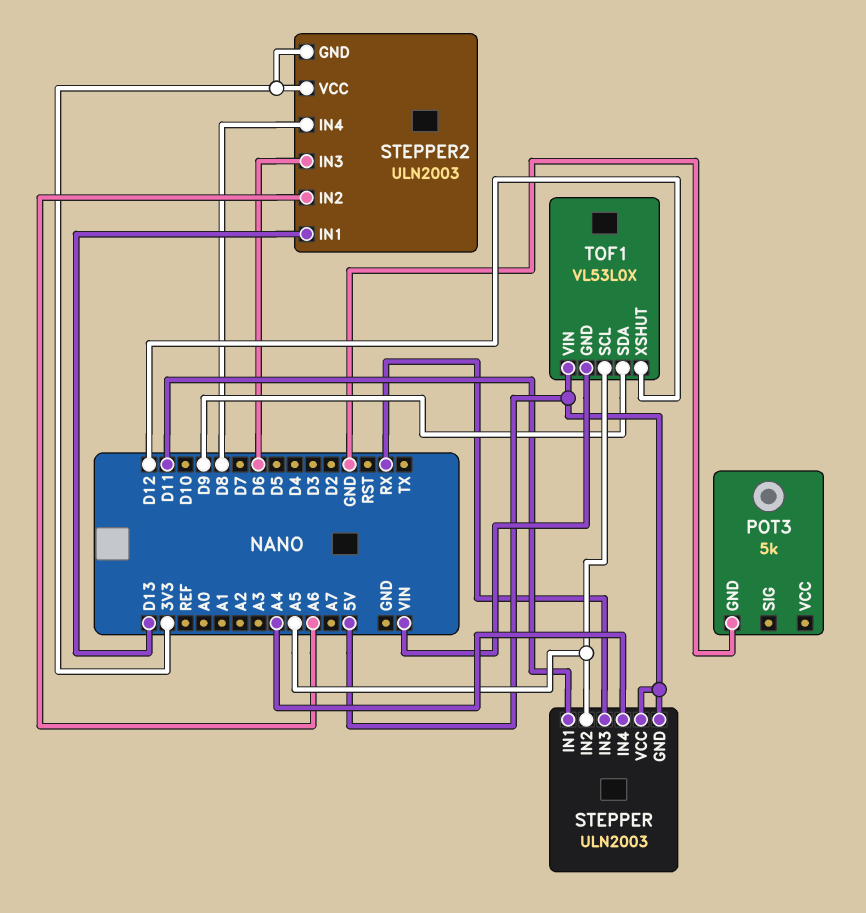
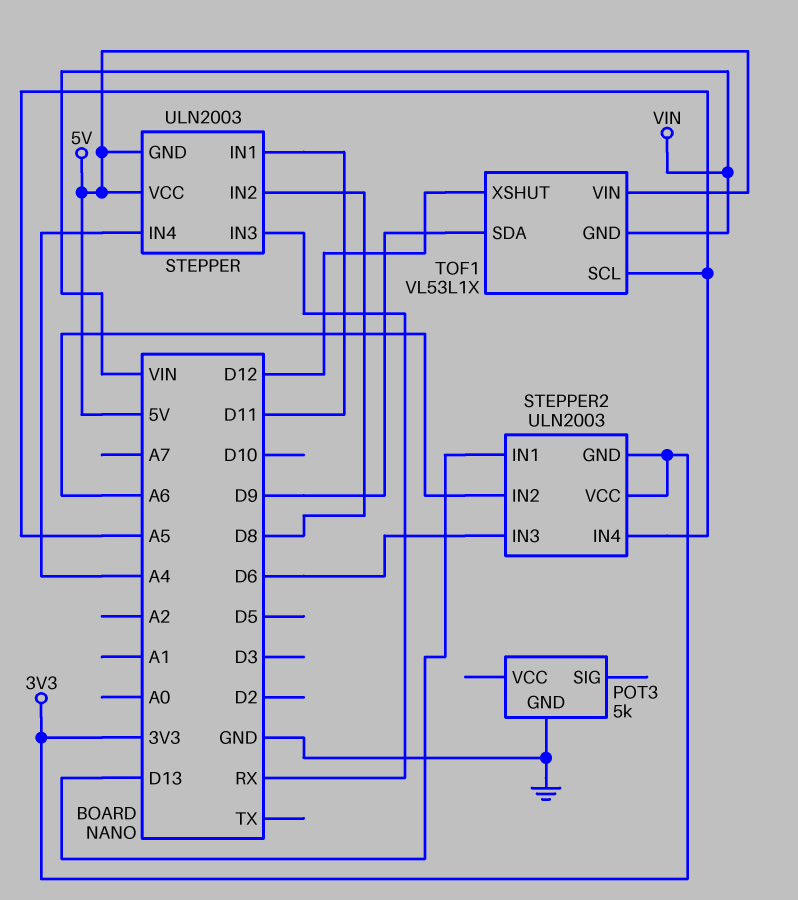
STEPPER pin IN2: A5 -> D8
STEPPER2 pin IN4: D8 -> A5
TOF1: VL53L0X -> VL53L1X

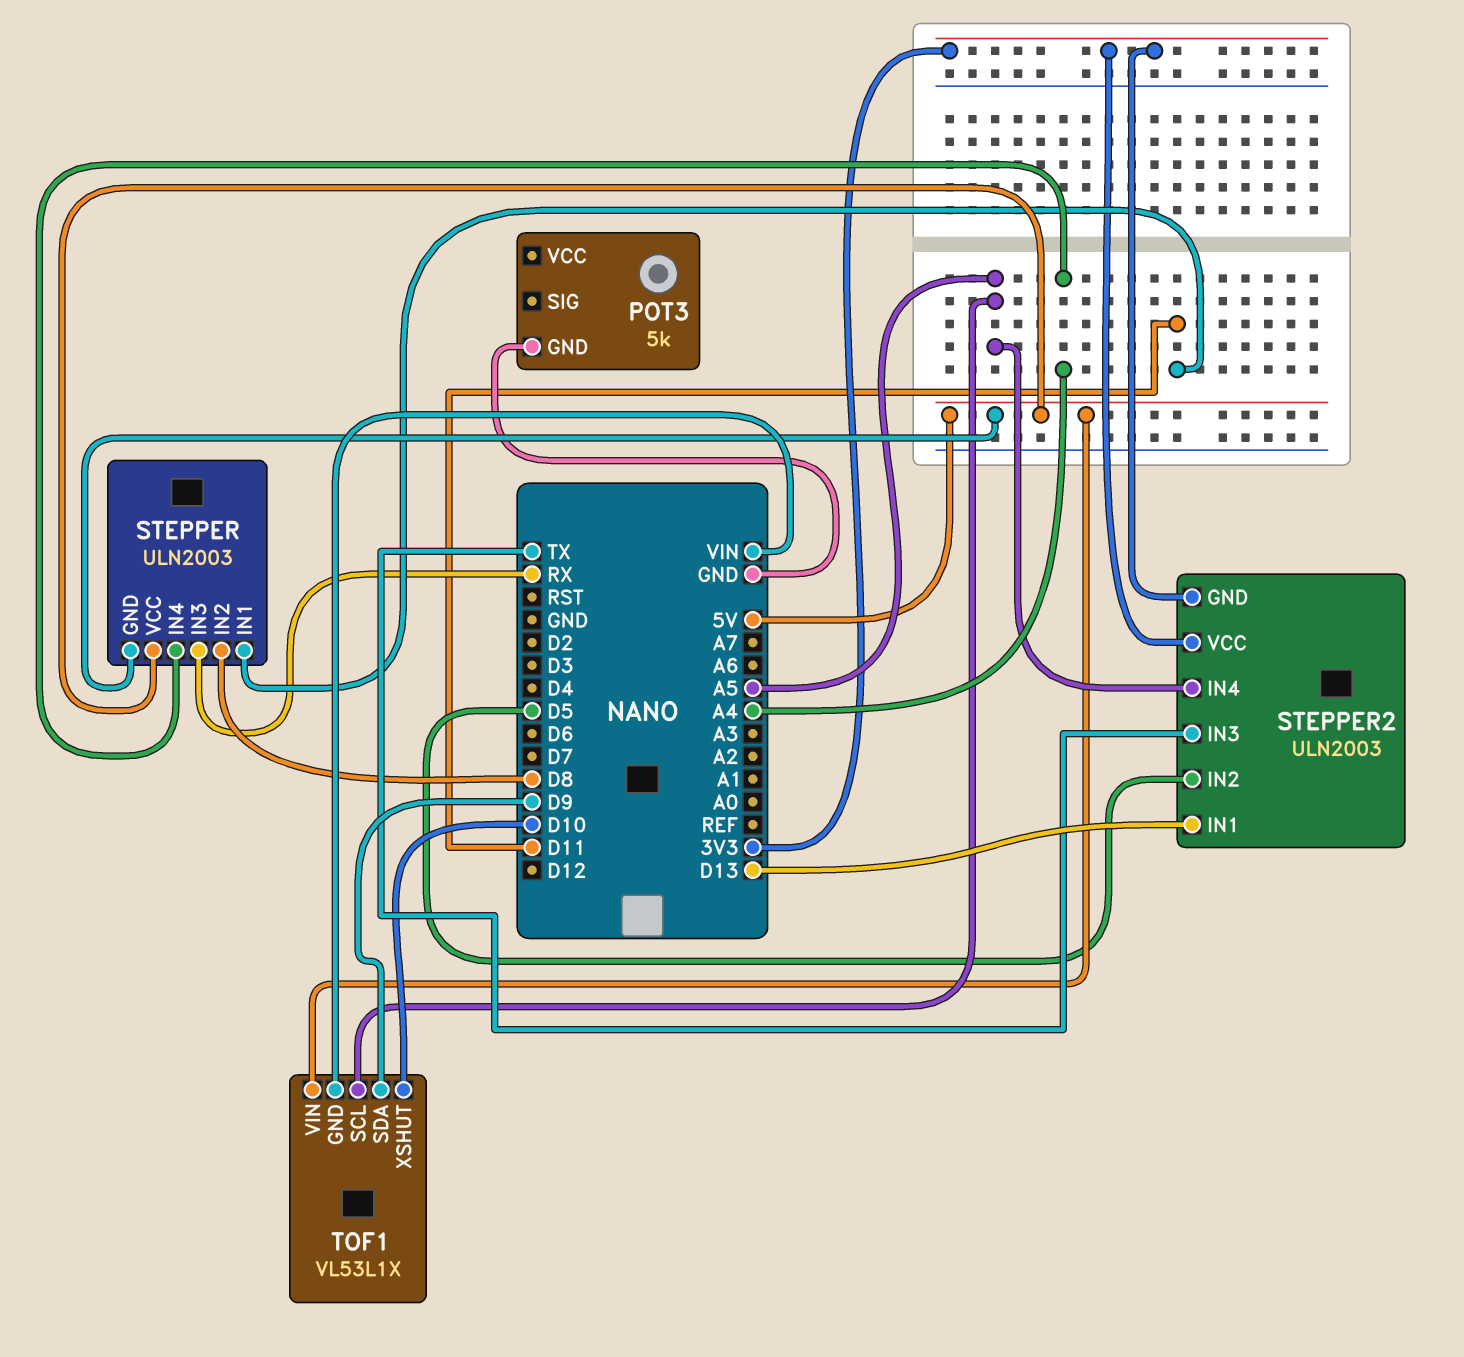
STEPPER2 pin IN2: A6 -> D5
STEPPER2 pin IN3: D6 -> TX
TOF1 pin XSHUT: D12 -> D10

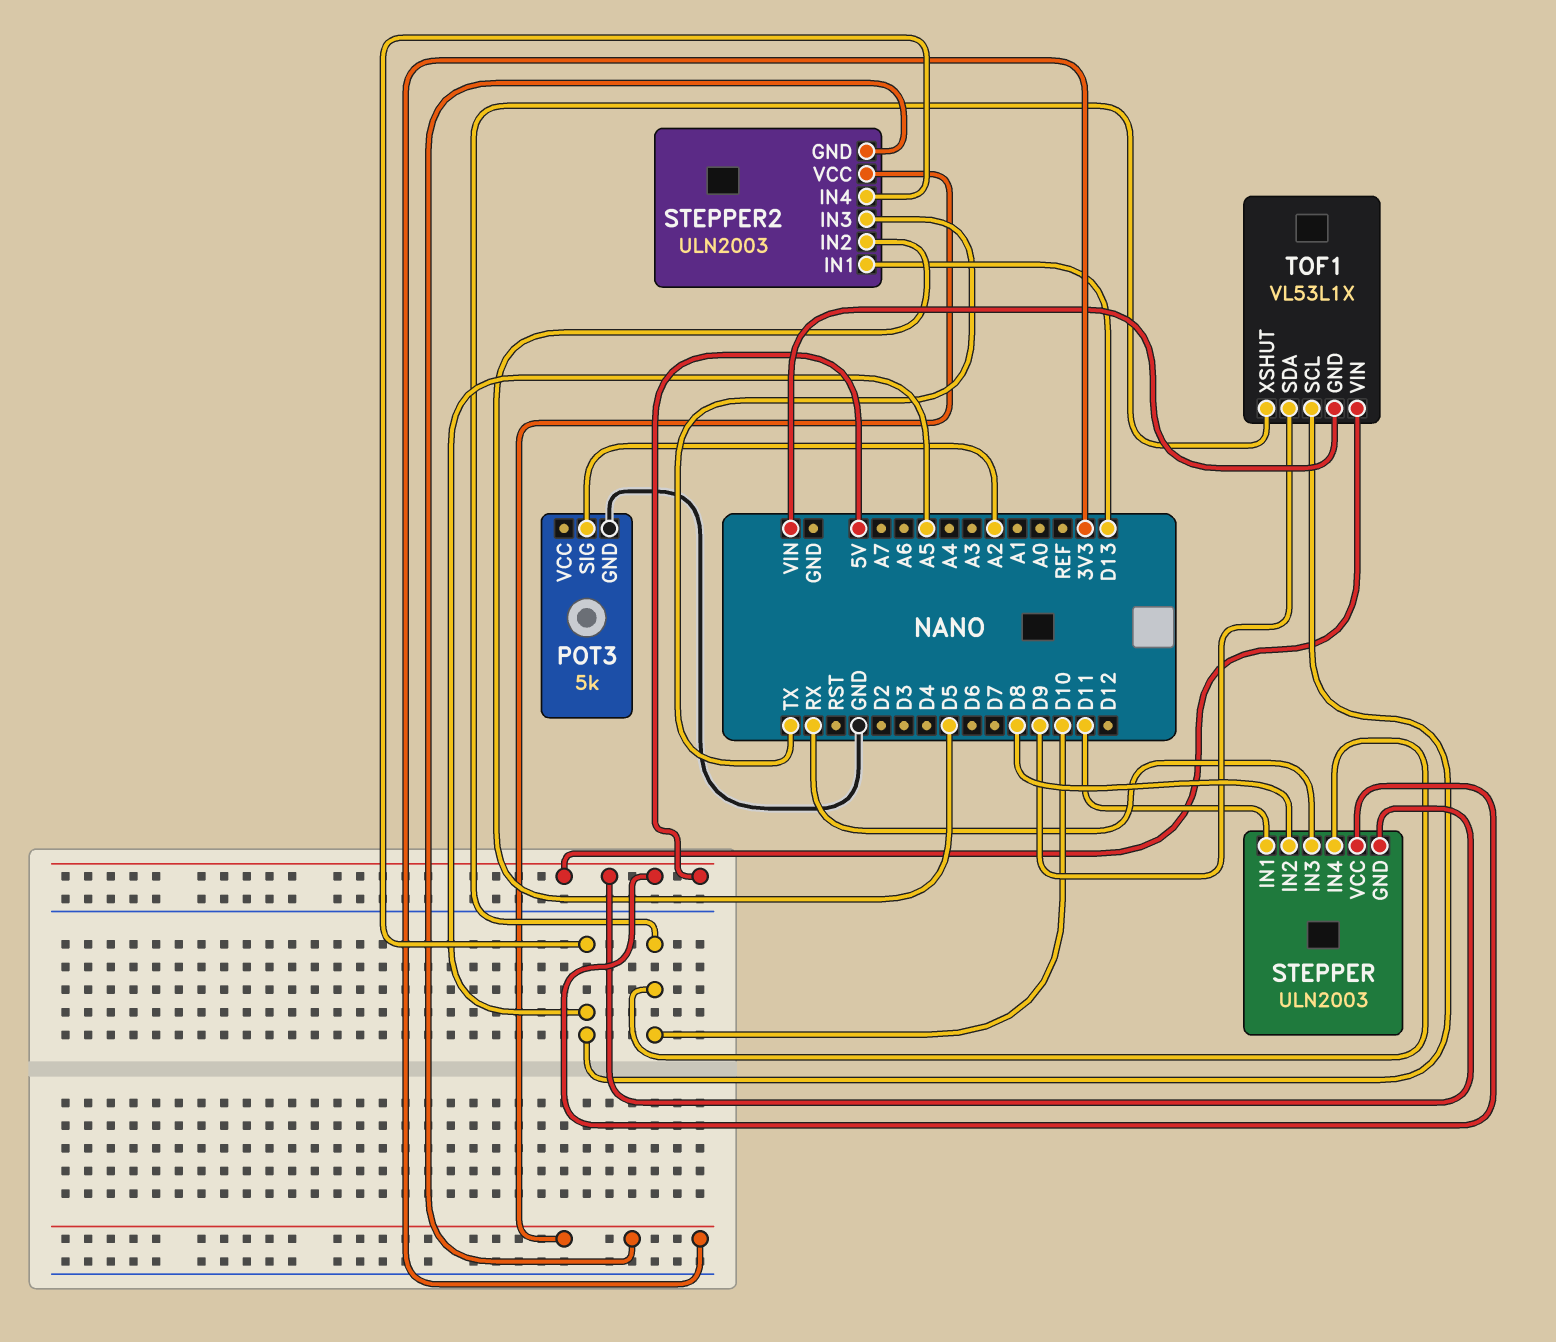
POT3 pin SIG: none -> A2
STEPPER pin IN4: A4 -> D10

